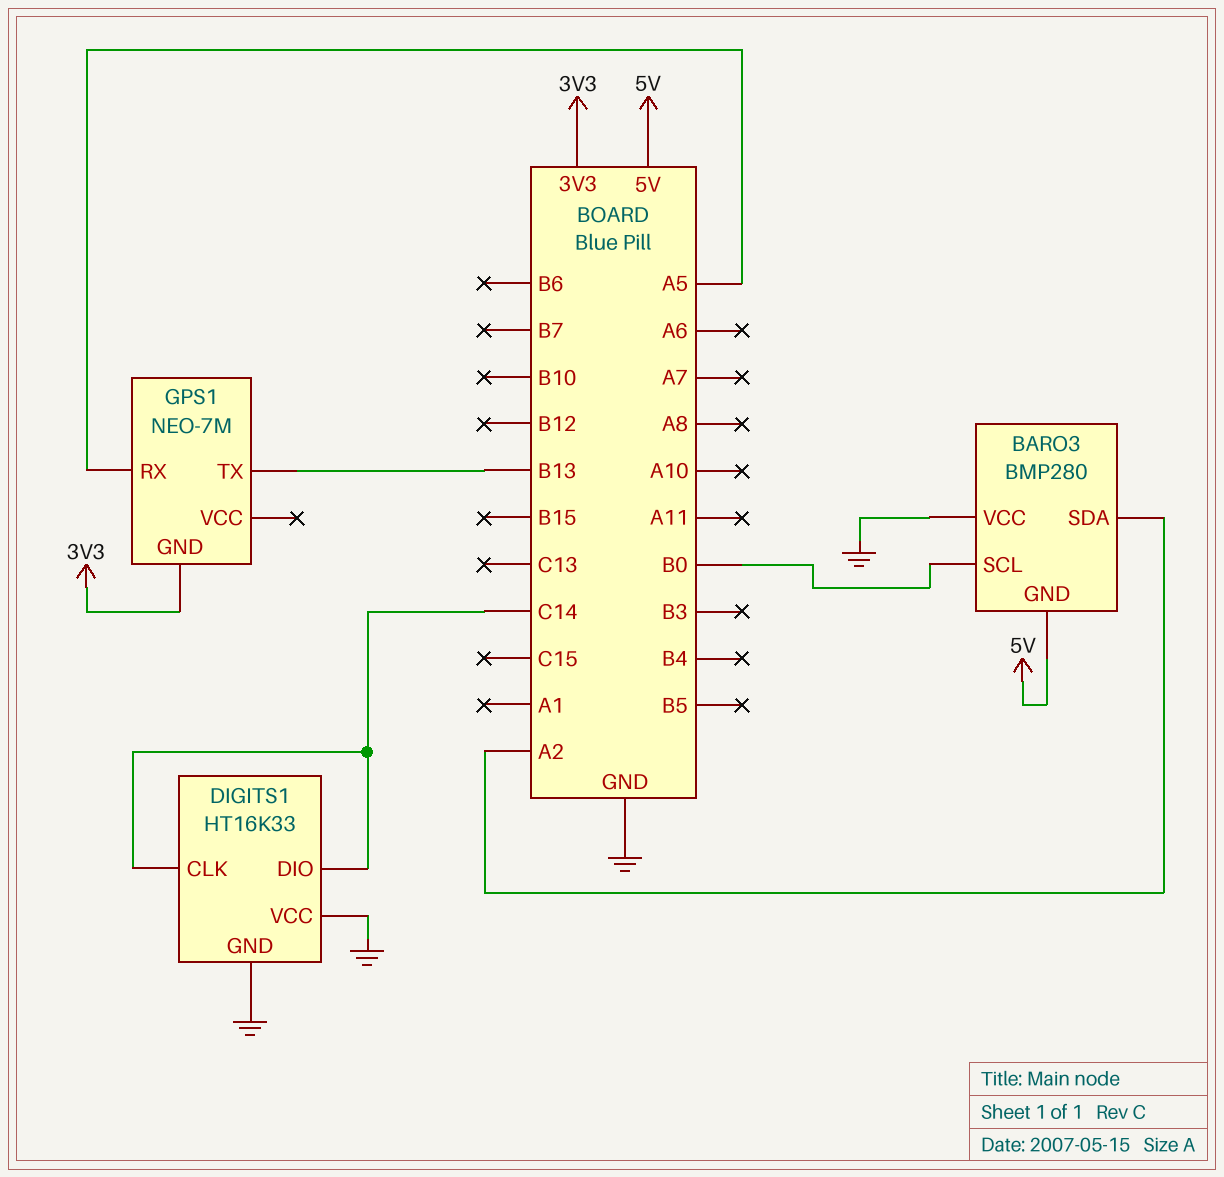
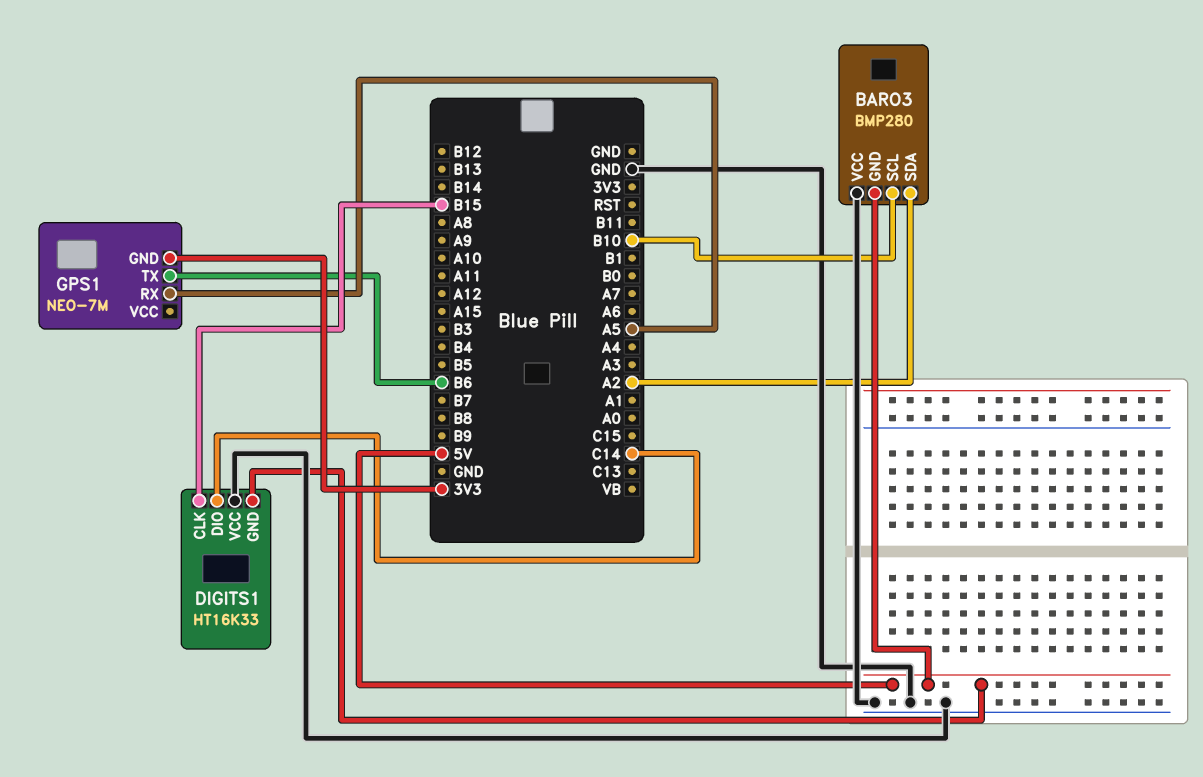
BARO3 pin SCL: B0 -> B10
DIGITS1 pin CLK: C14 -> B15
DIGITS1 pin GND: GND -> 5V
GPS1 pin TX: B13 -> B6

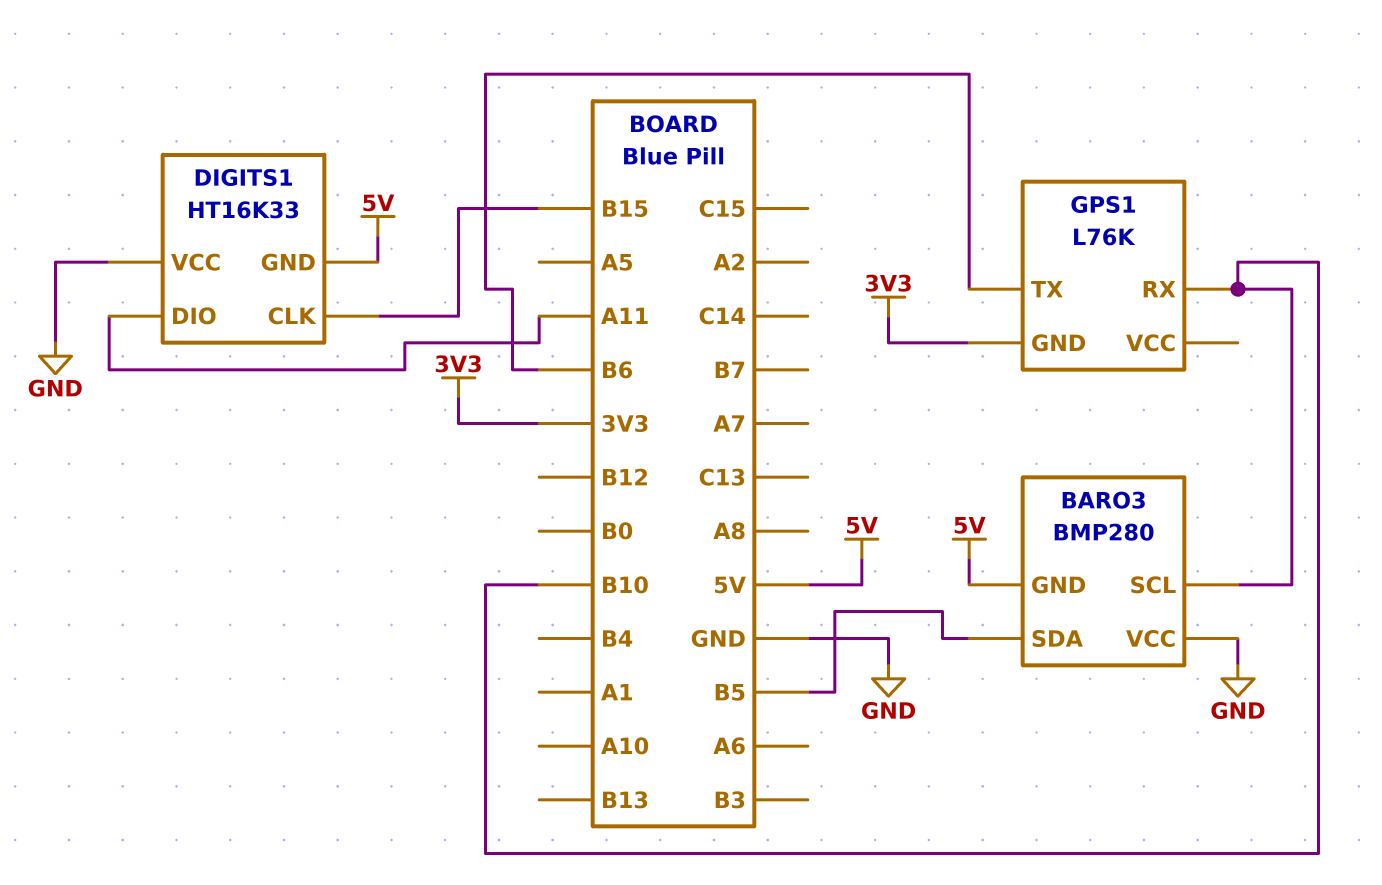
BARO3 pin SDA: A2 -> B5
DIGITS1 pin DIO: C14 -> A11
GPS1: NEO-7M -> L76K
GPS1 pin RX: A5 -> B10

